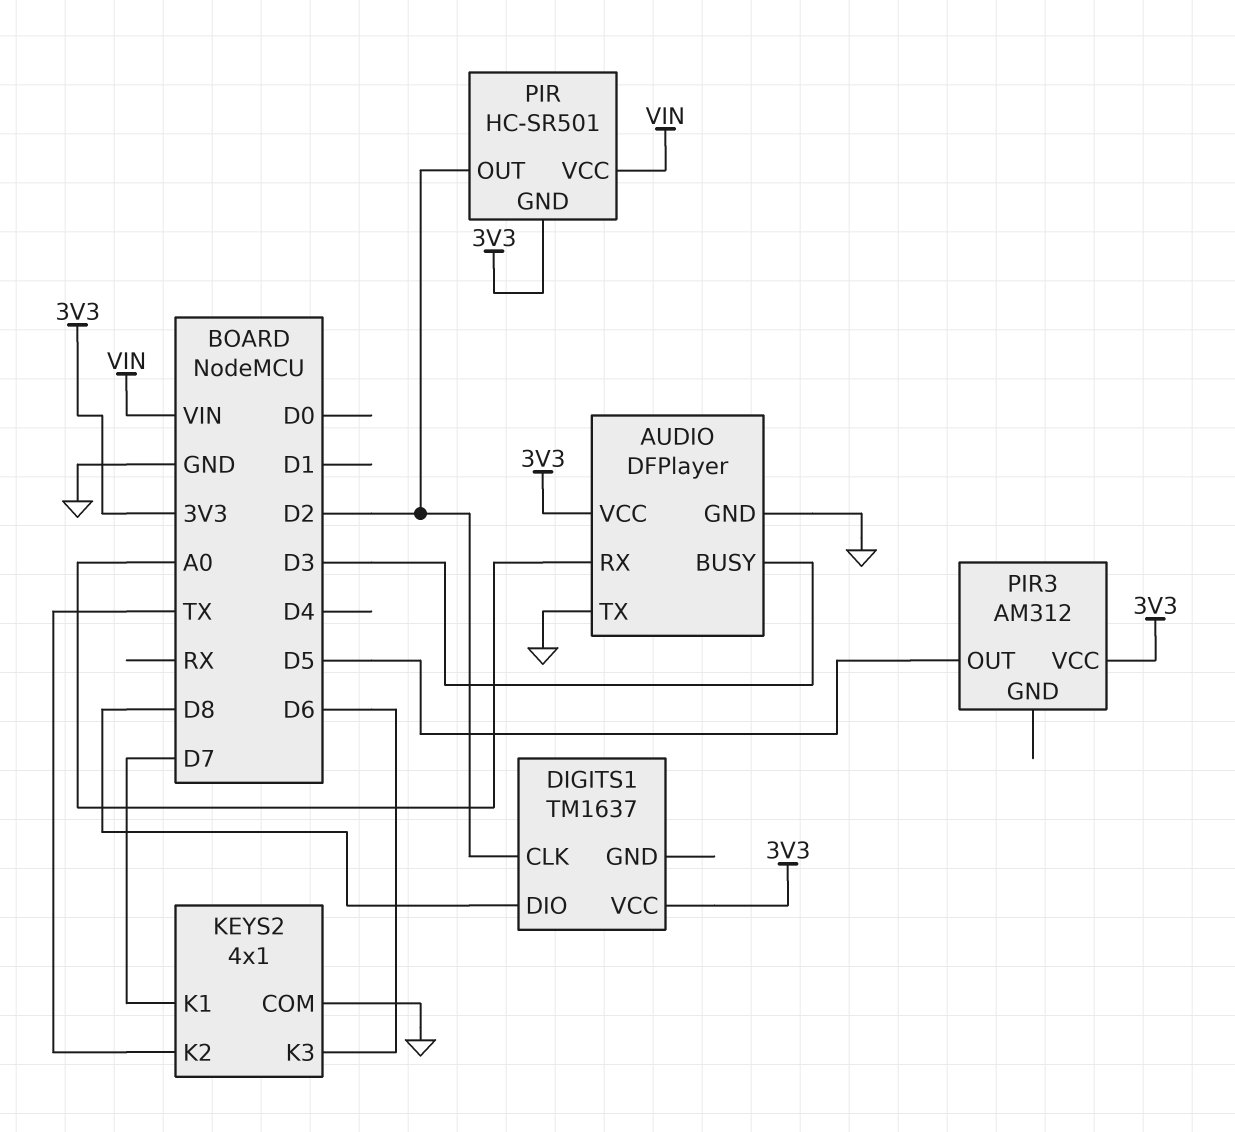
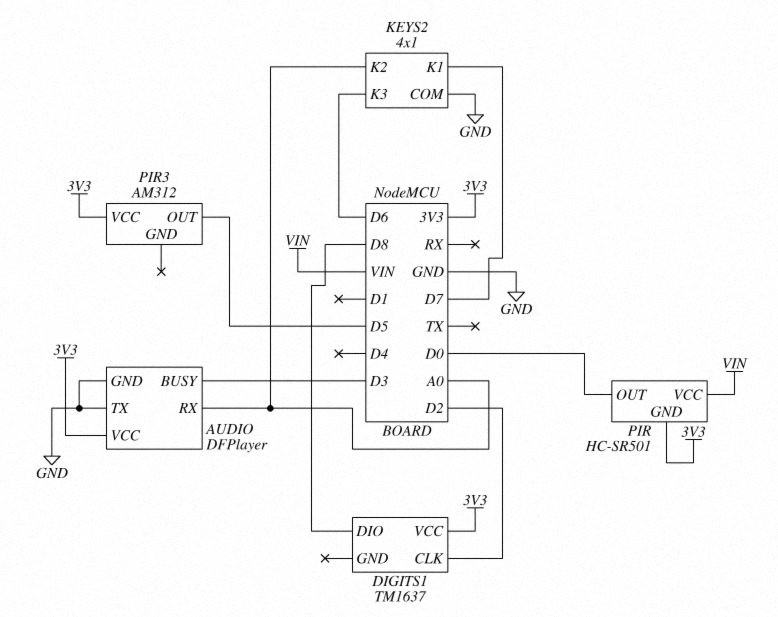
KEYS2 pin K2: TX -> A0
PIR pin OUT: D2 -> D0

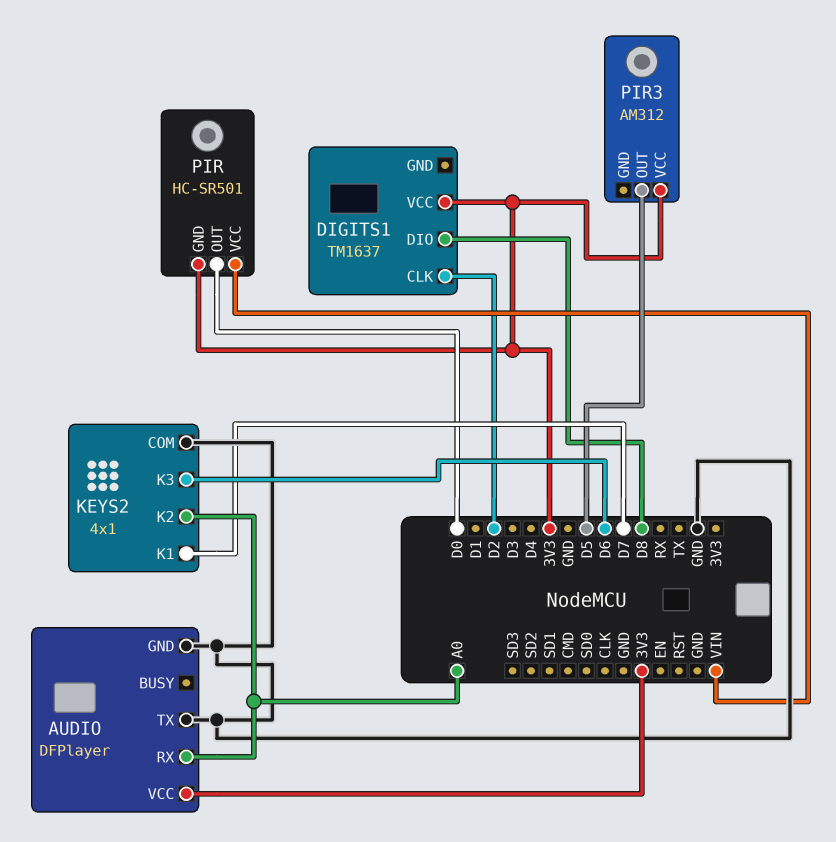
AUDIO pin BUSY: D3 -> none

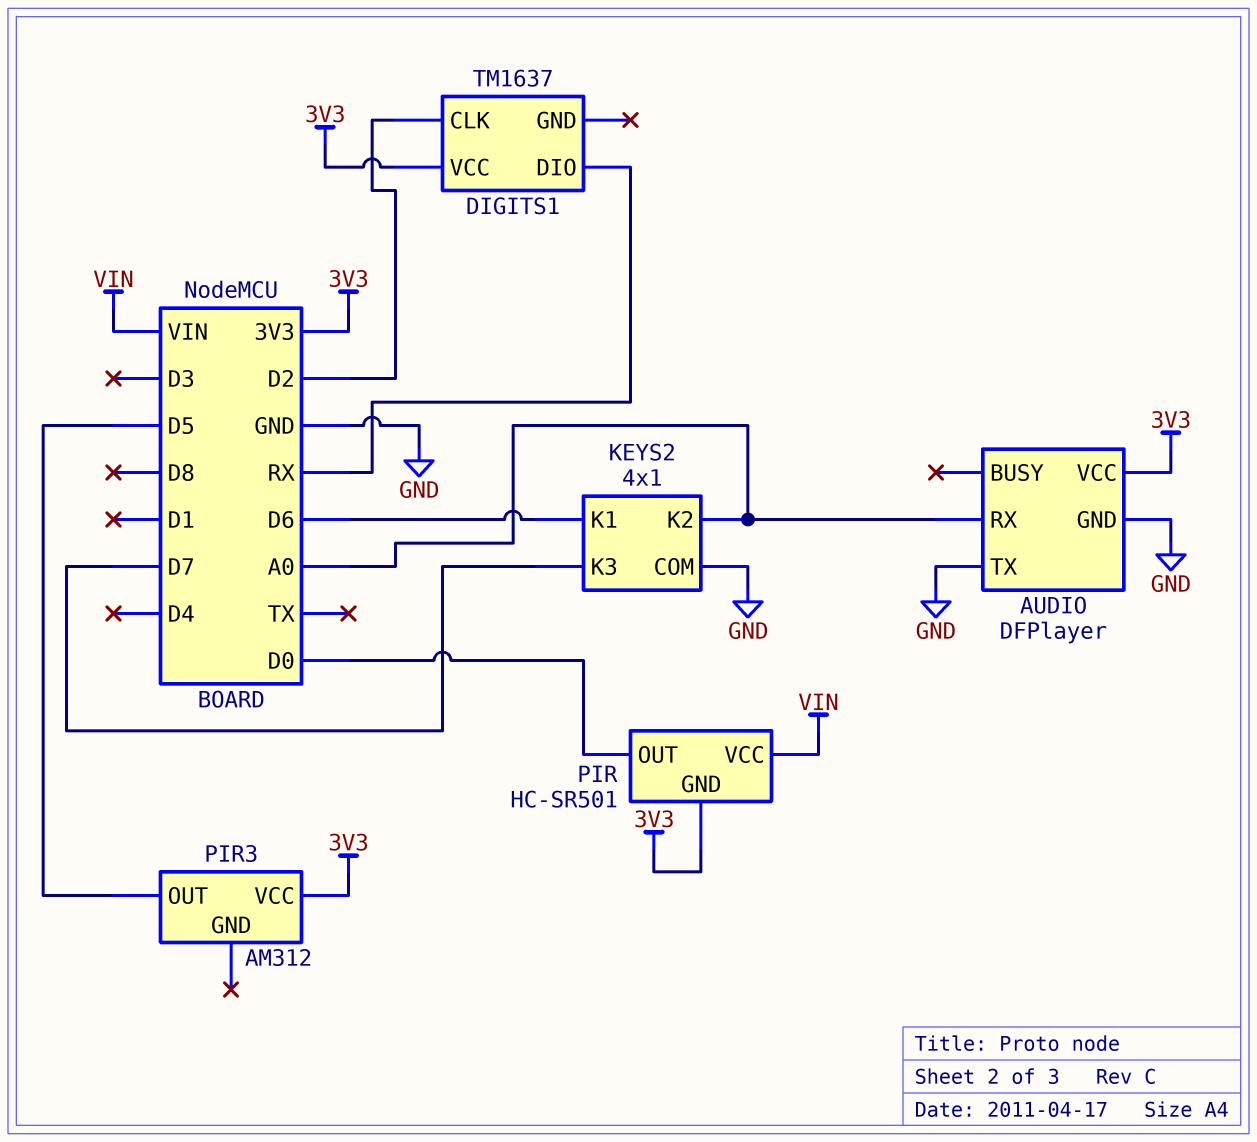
DIGITS1 pin DIO: D8 -> RX
KEYS2 pin K1: D7 -> D6
KEYS2 pin K3: D6 -> D7

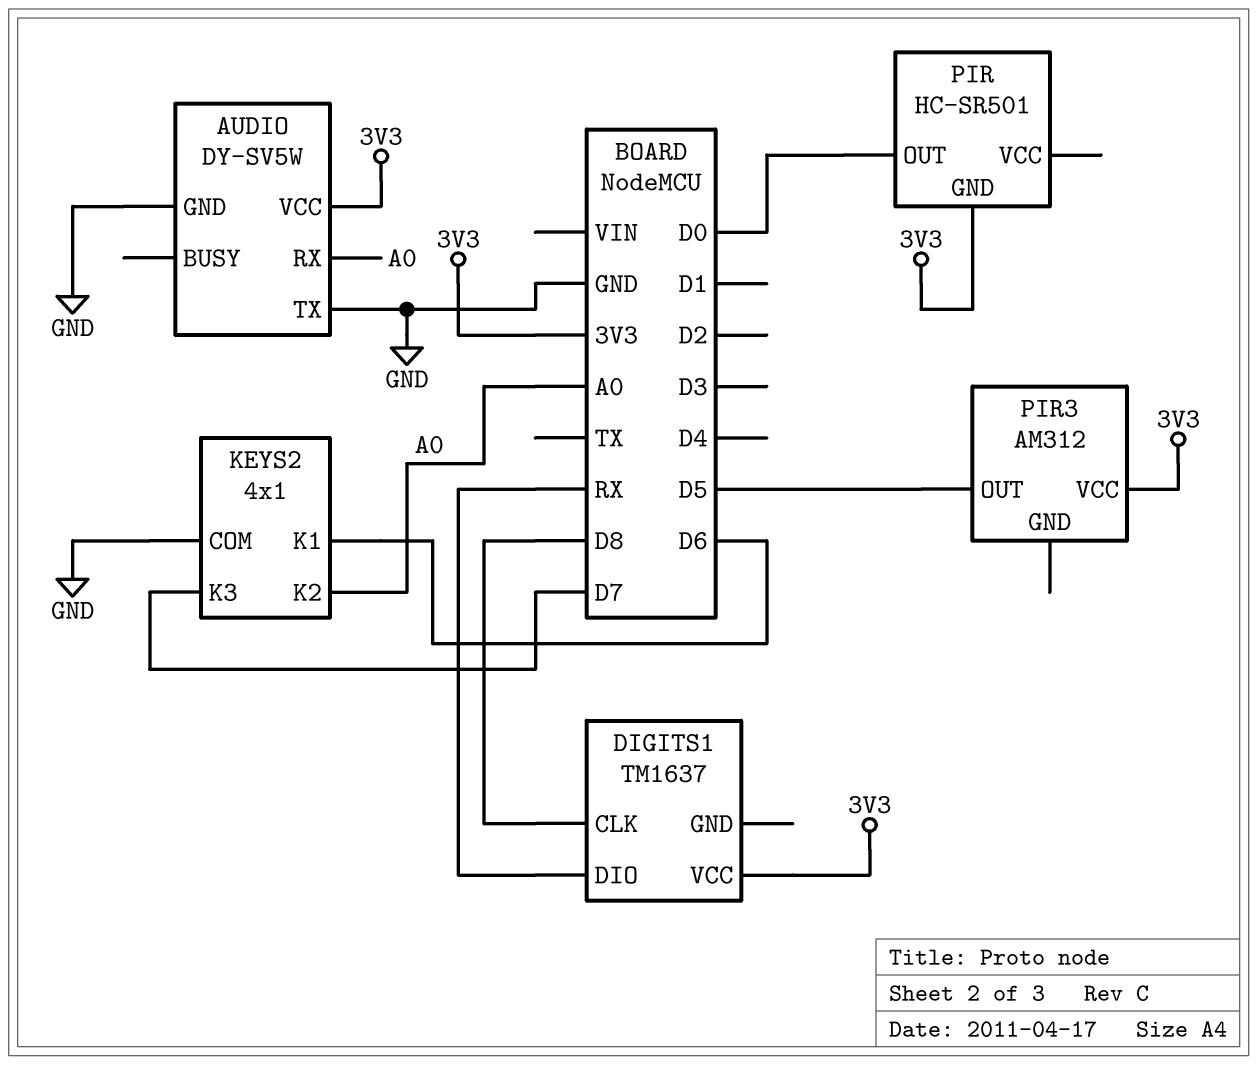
AUDIO: DFPlayer -> DY-SV5W
DIGITS1 pin CLK: D2 -> D8
PIR pin VCC: VIN -> none

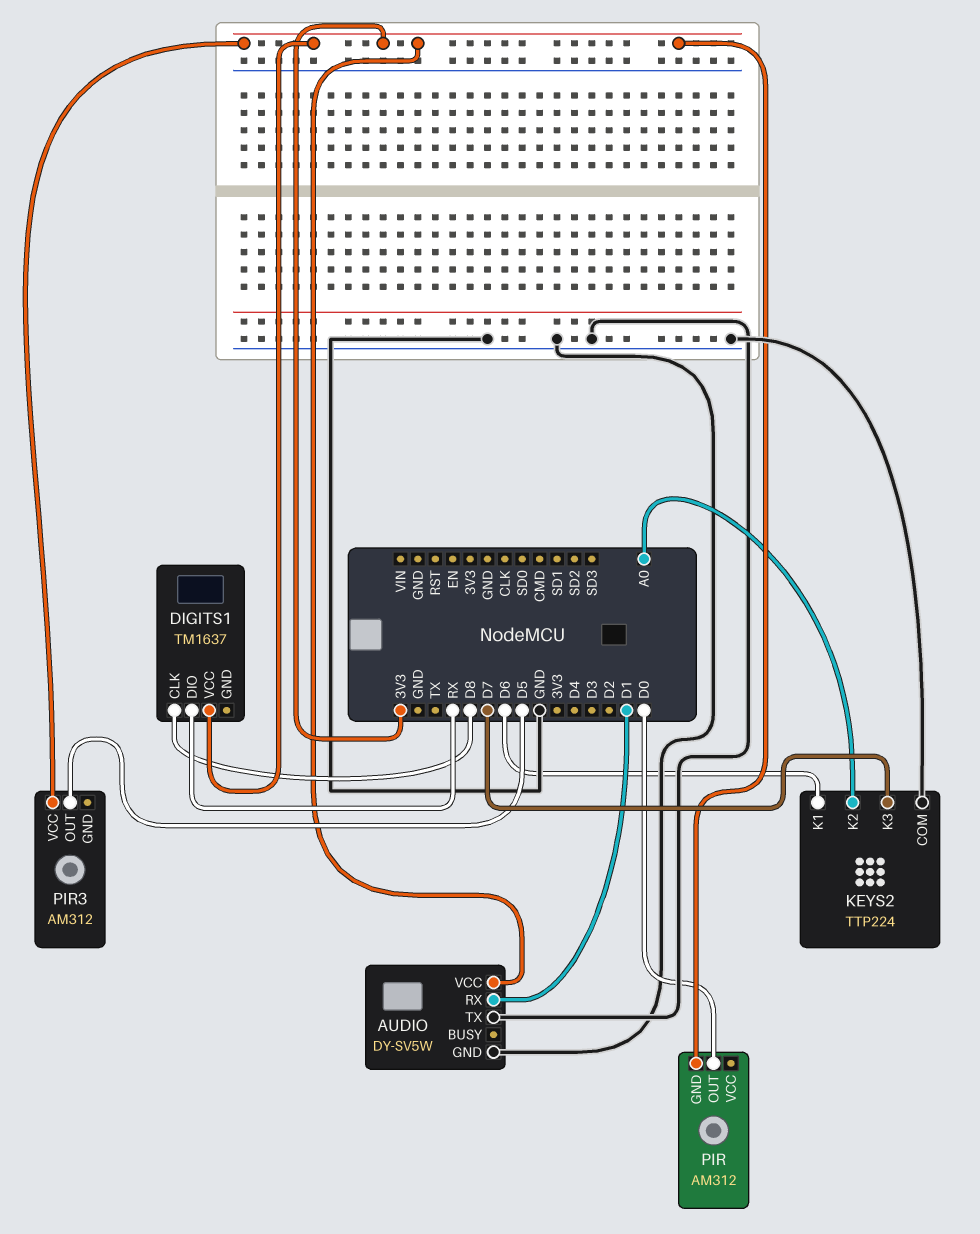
AUDIO pin RX: A0 -> D1
KEYS2: 4x1 -> TTP224
PIR: HC-SR501 -> AM312

